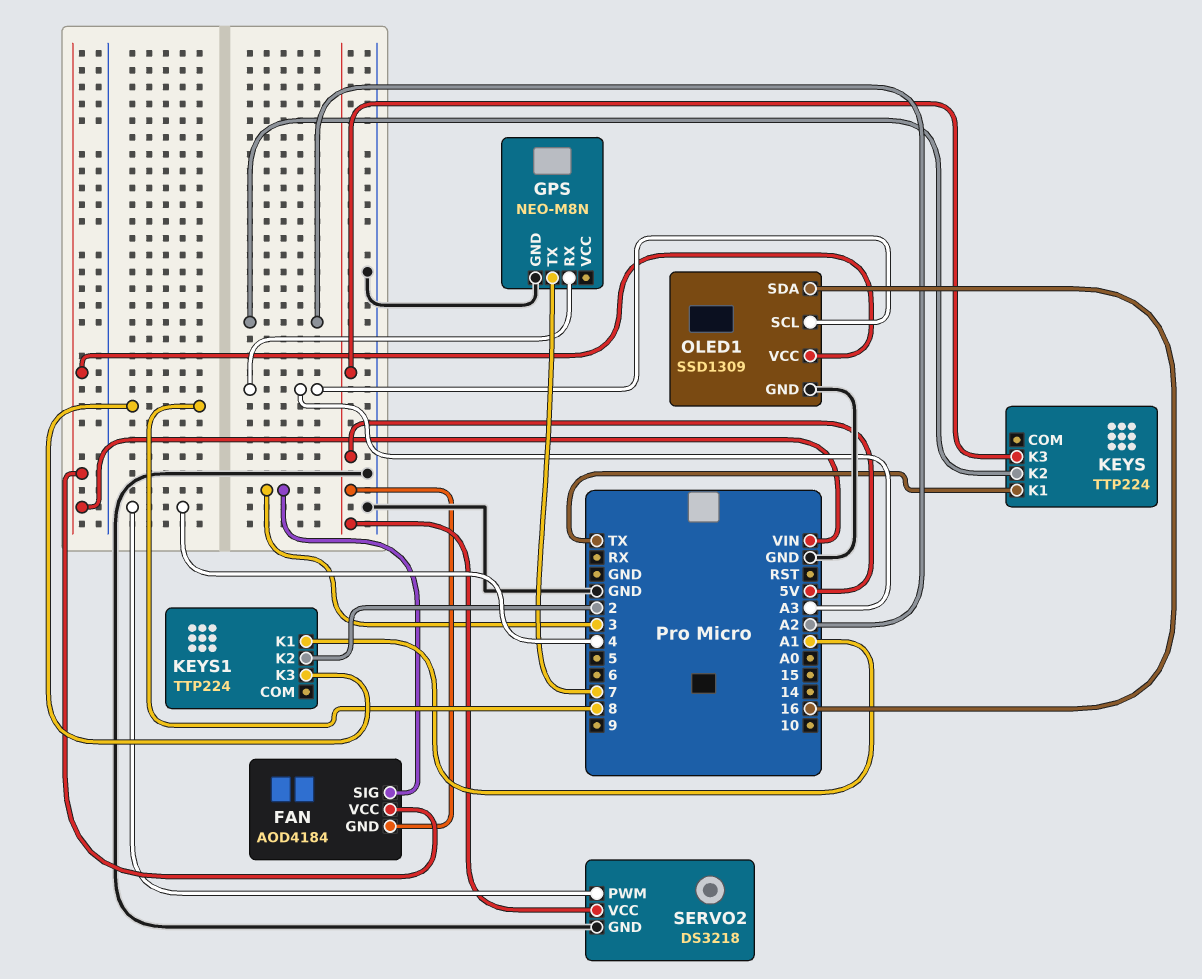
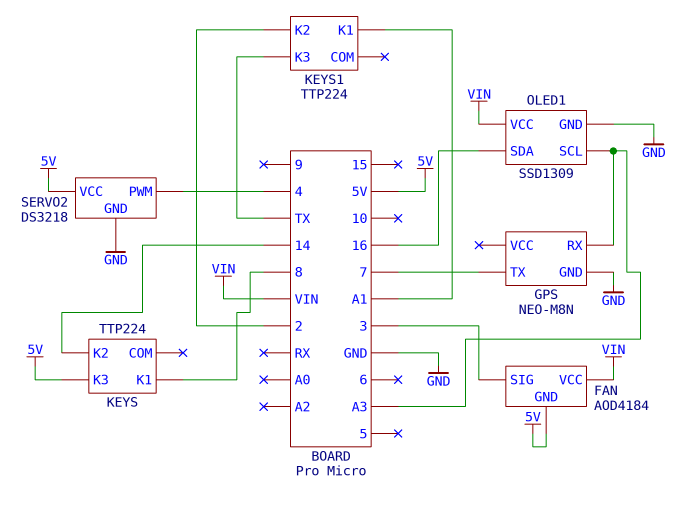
KEYS pin K1: TX -> 8
KEYS pin K2: A2 -> 14
KEYS1 pin K3: 8 -> TX

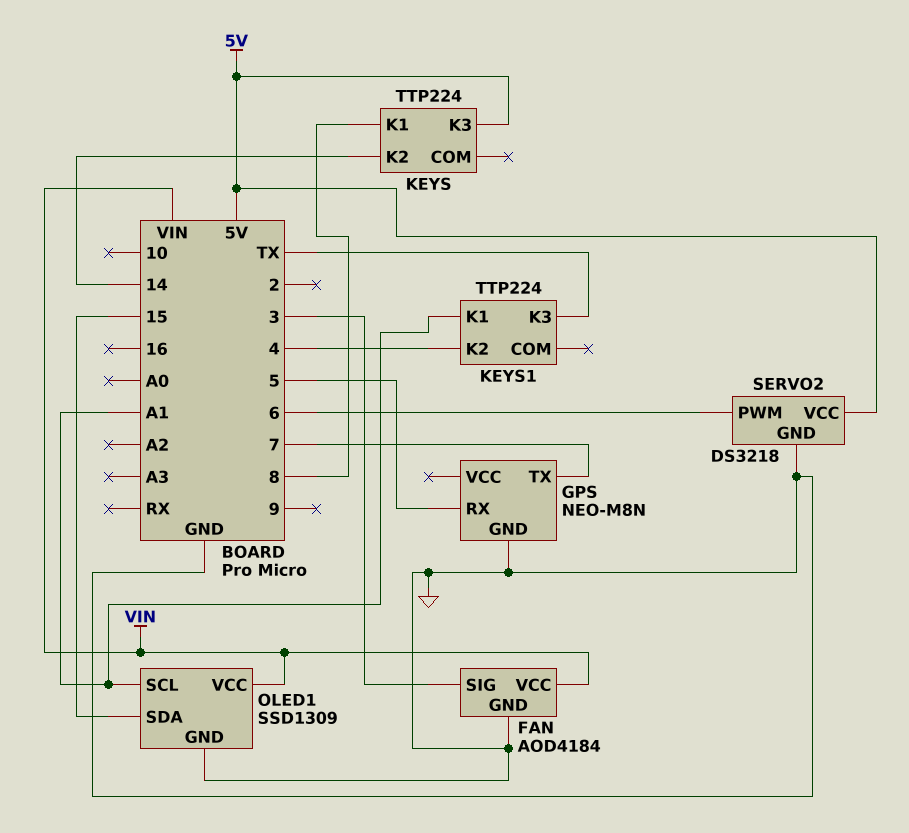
FAN pin GND: 5V -> GND
GPS pin RX: A3 -> 5
KEYS1 pin K2: 2 -> 4
OLED1 pin SCL: A3 -> A1
OLED1 pin SDA: 16 -> 15
SERVO2 pin PWM: 4 -> 6

